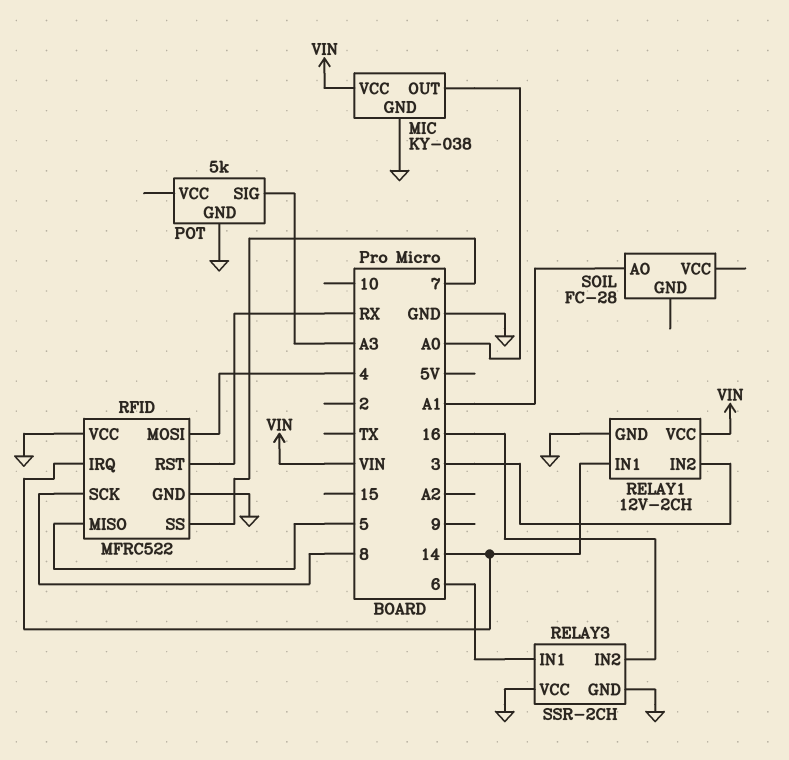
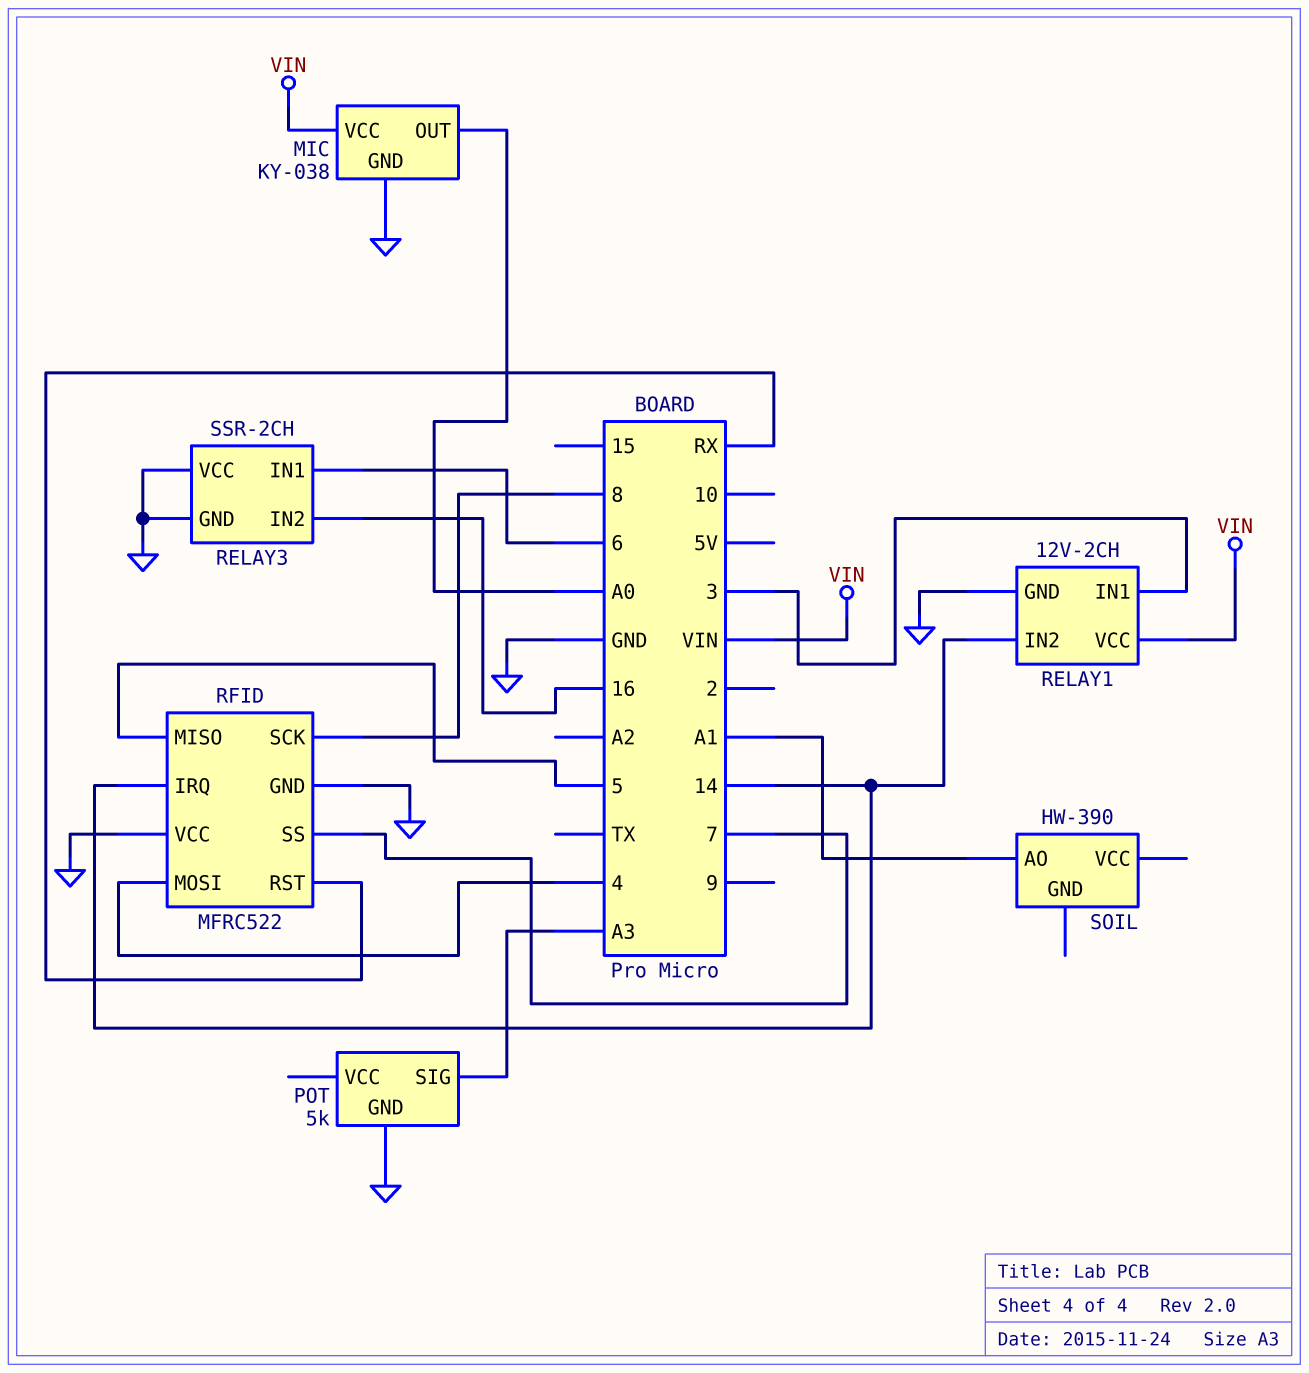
RELAY1 pin IN1: 14 -> 3
RELAY1 pin IN2: 3 -> 14
SOIL: FC-28 -> HW-390

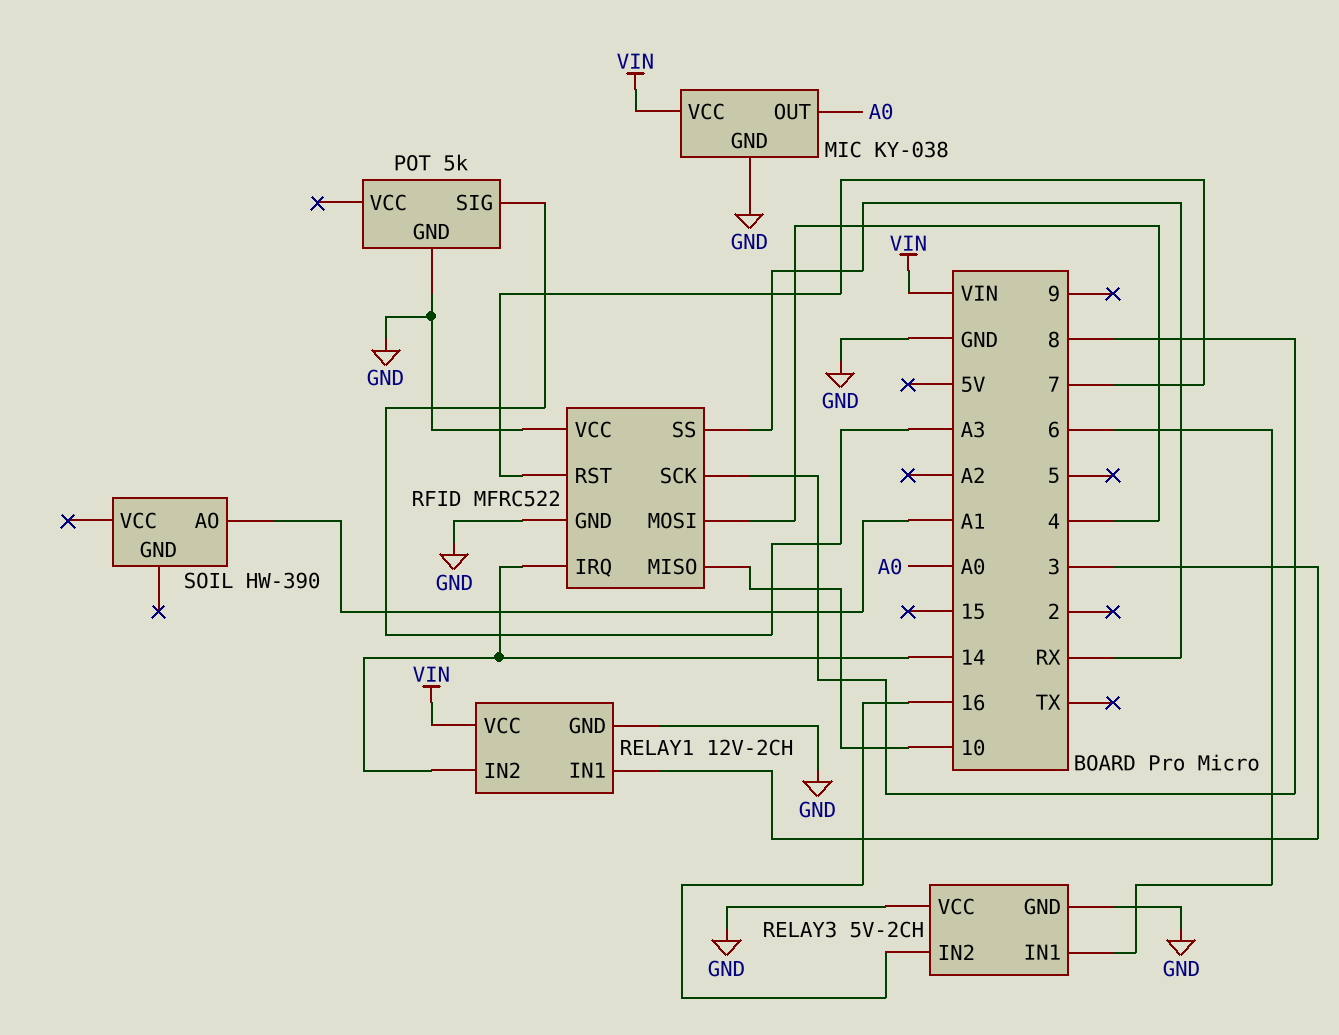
RELAY3: SSR-2CH -> 5V-2CH
RFID pin MISO: 5 -> 10
RFID pin RST: RX -> 7
RFID pin SS: 7 -> RX

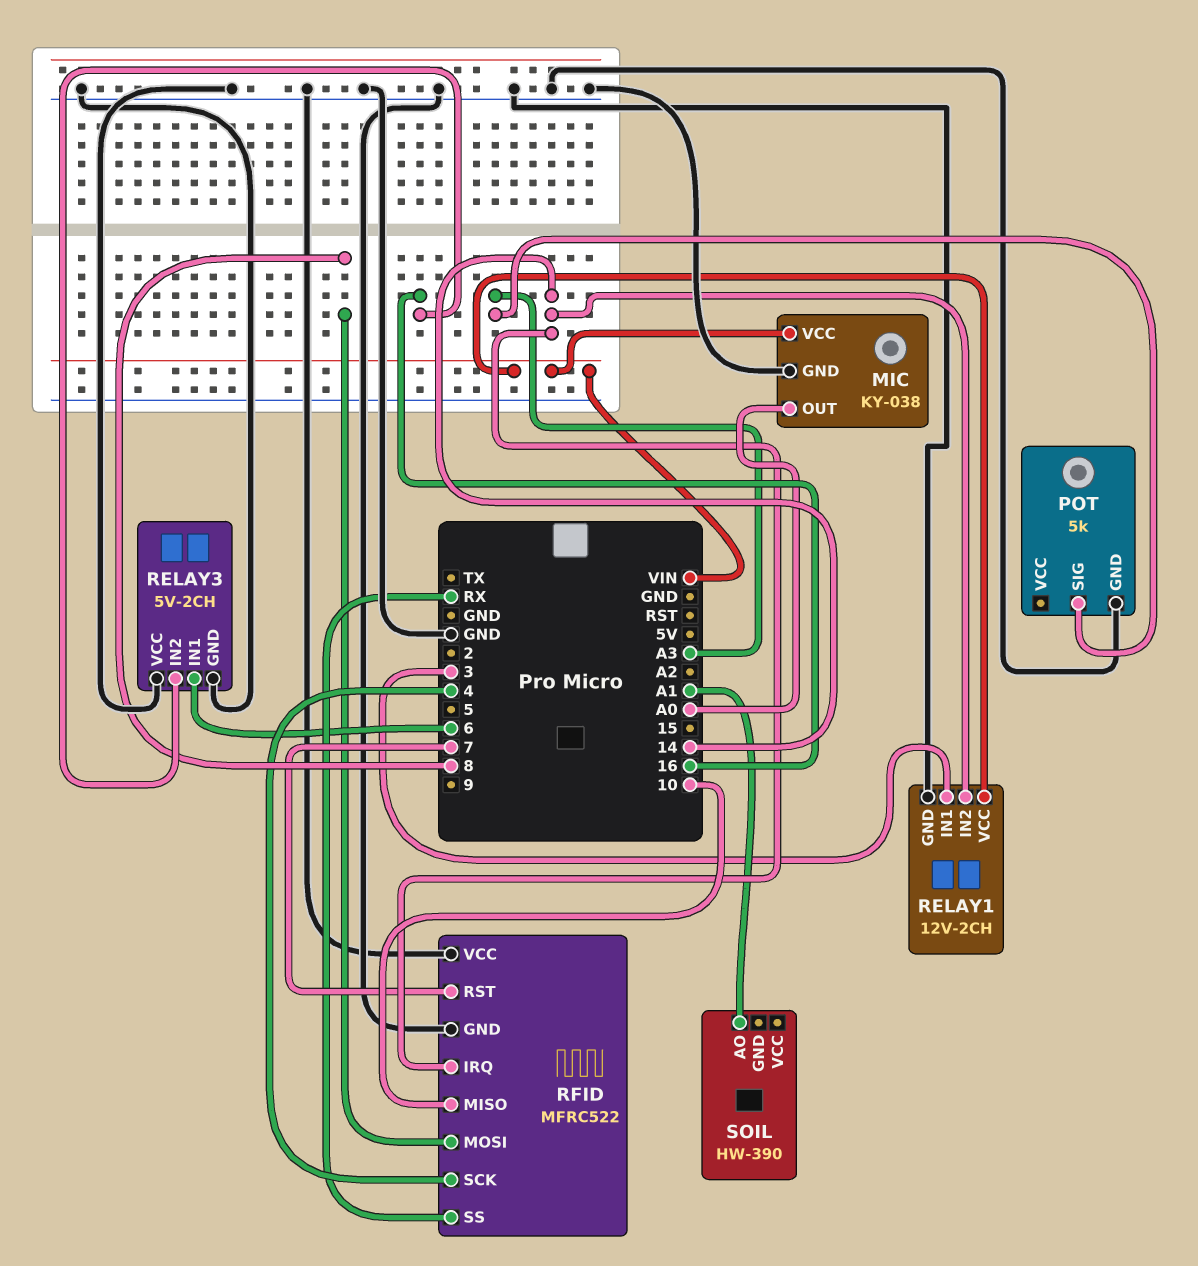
RFID pin MOSI: 4 -> 8
RFID pin SCK: 8 -> 4

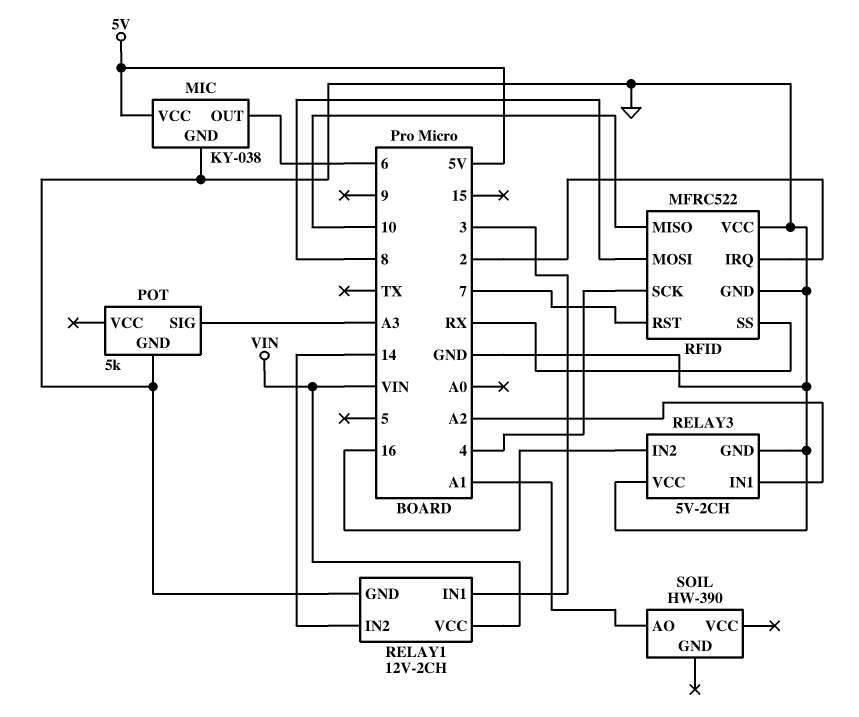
MIC pin OUT: A0 -> 6
MIC pin VCC: VIN -> 5V
RELAY3 pin IN1: 6 -> A2
RFID pin IRQ: 14 -> 2

